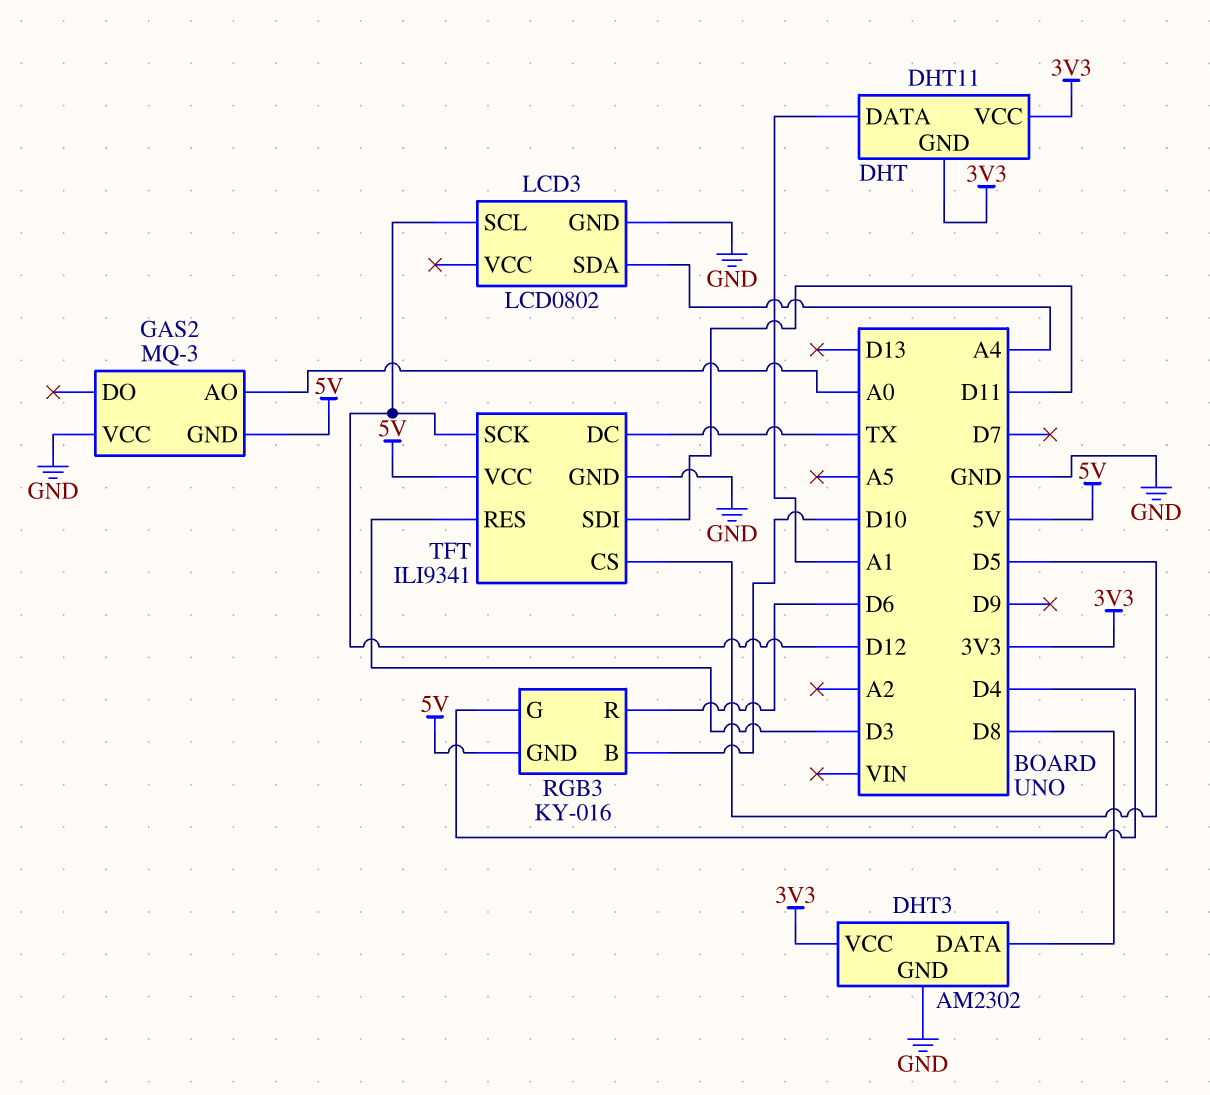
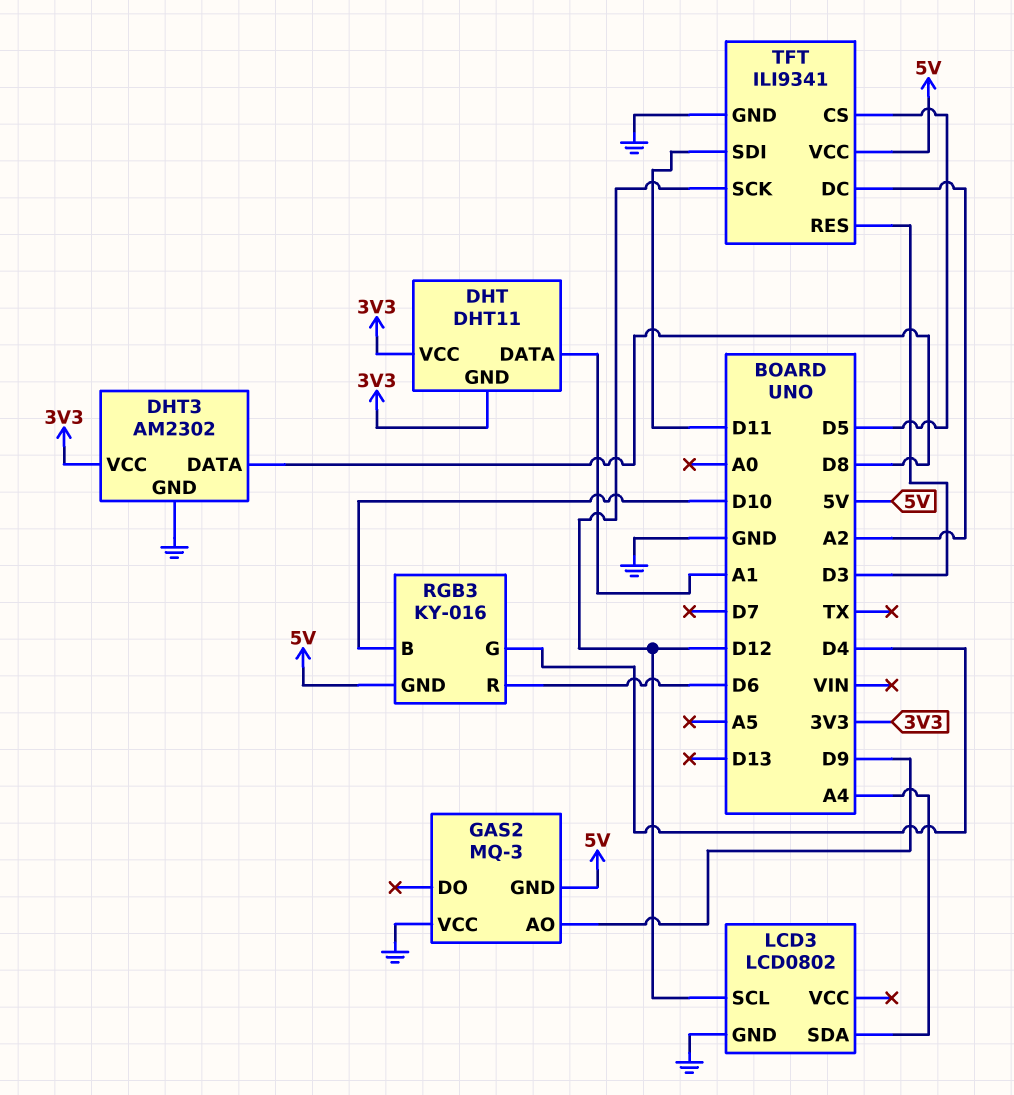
GAS2 pin AO: A0 -> D9
TFT pin DC: TX -> A2

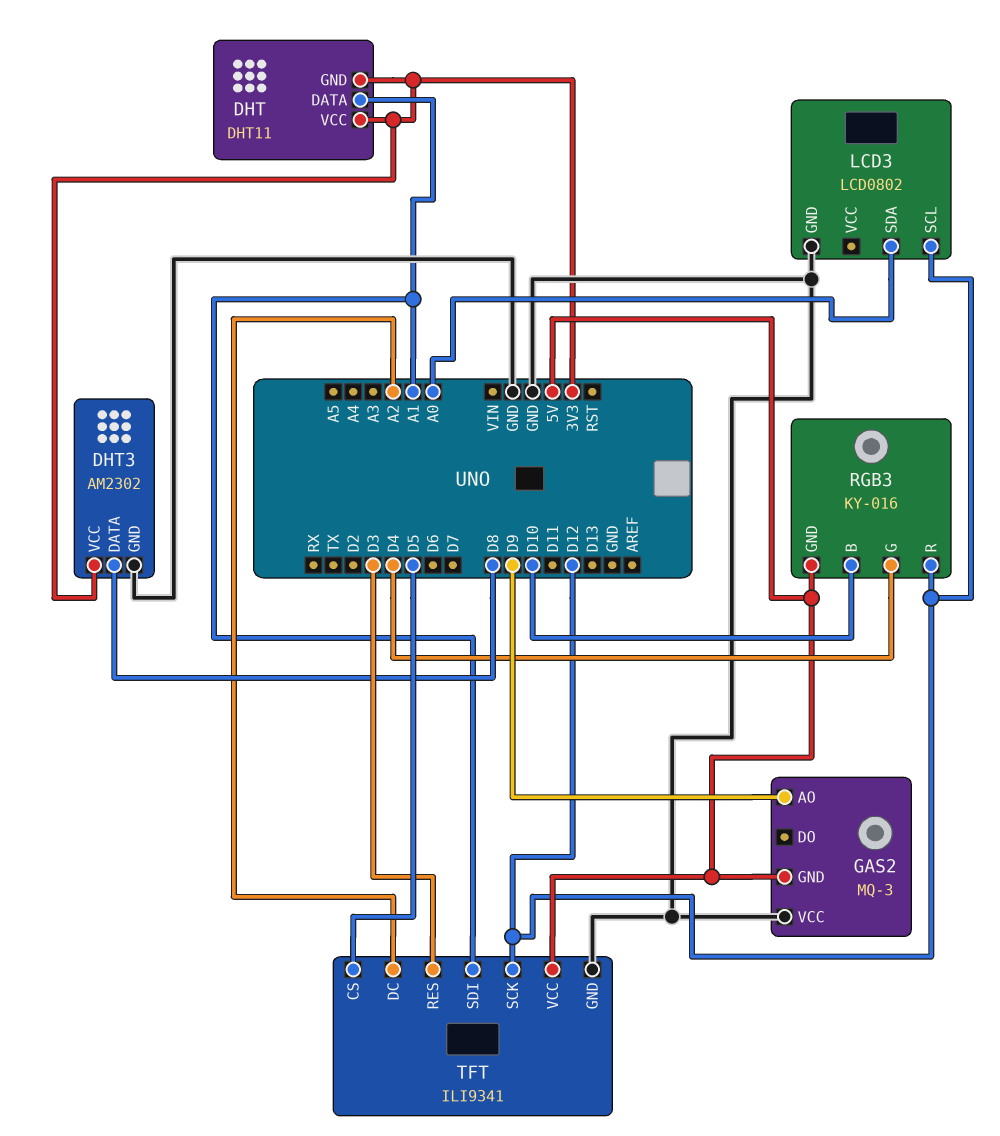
LCD3 pin SDA: A4 -> A0
RGB3 pin R: D6 -> D12
TFT pin SDI: D11 -> A1

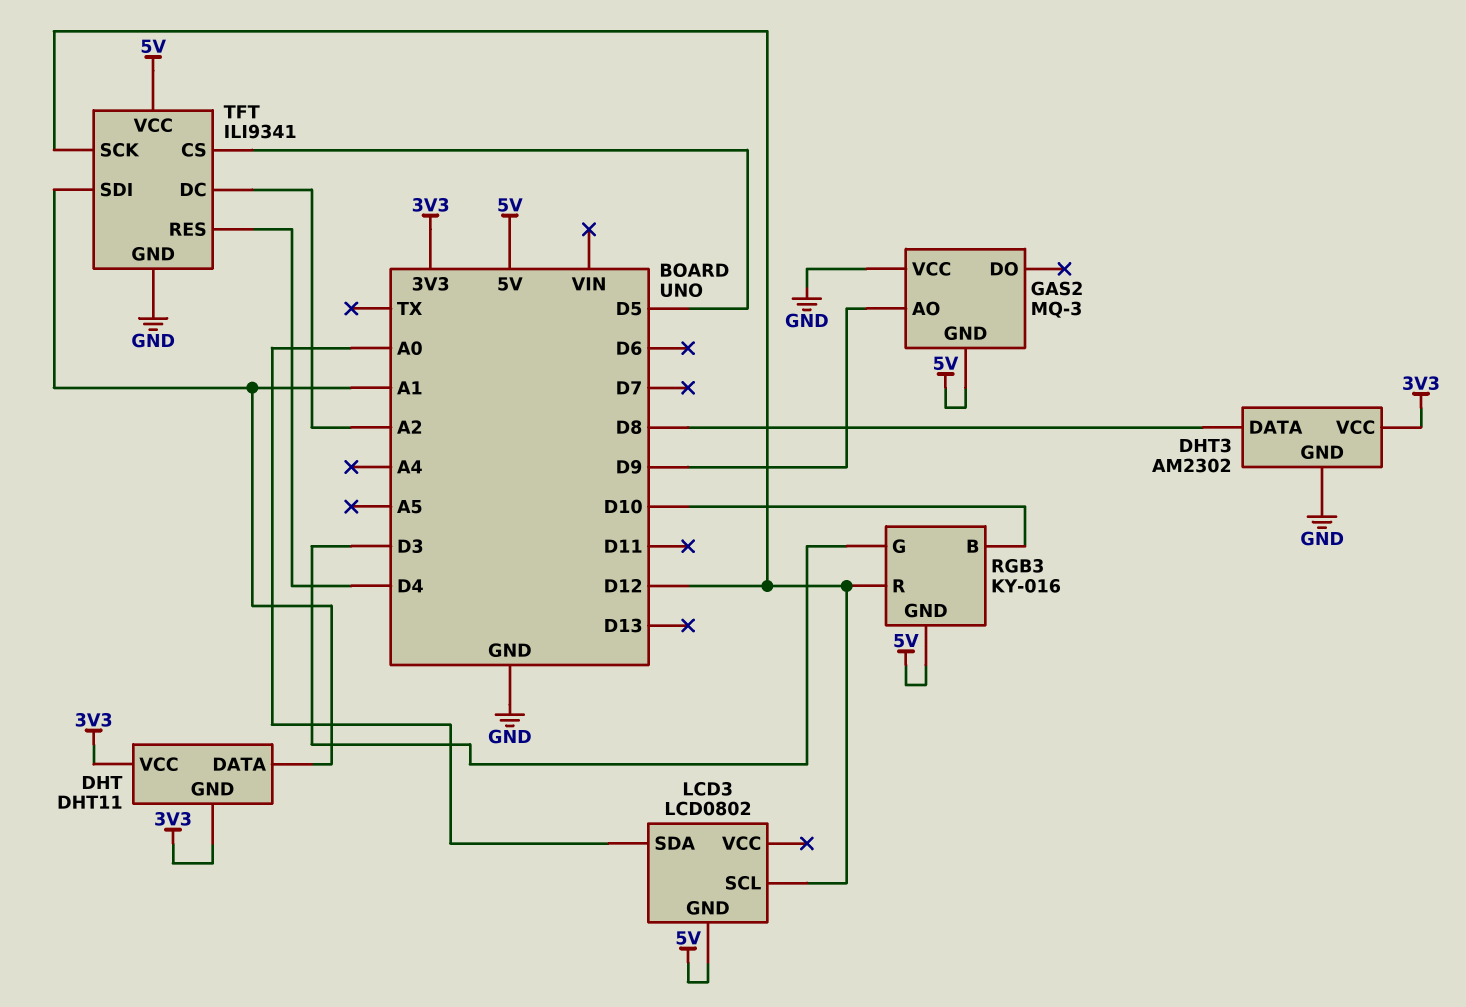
LCD3 pin GND: GND -> 5V
RGB3 pin G: D4 -> D3
TFT pin RES: D3 -> D4

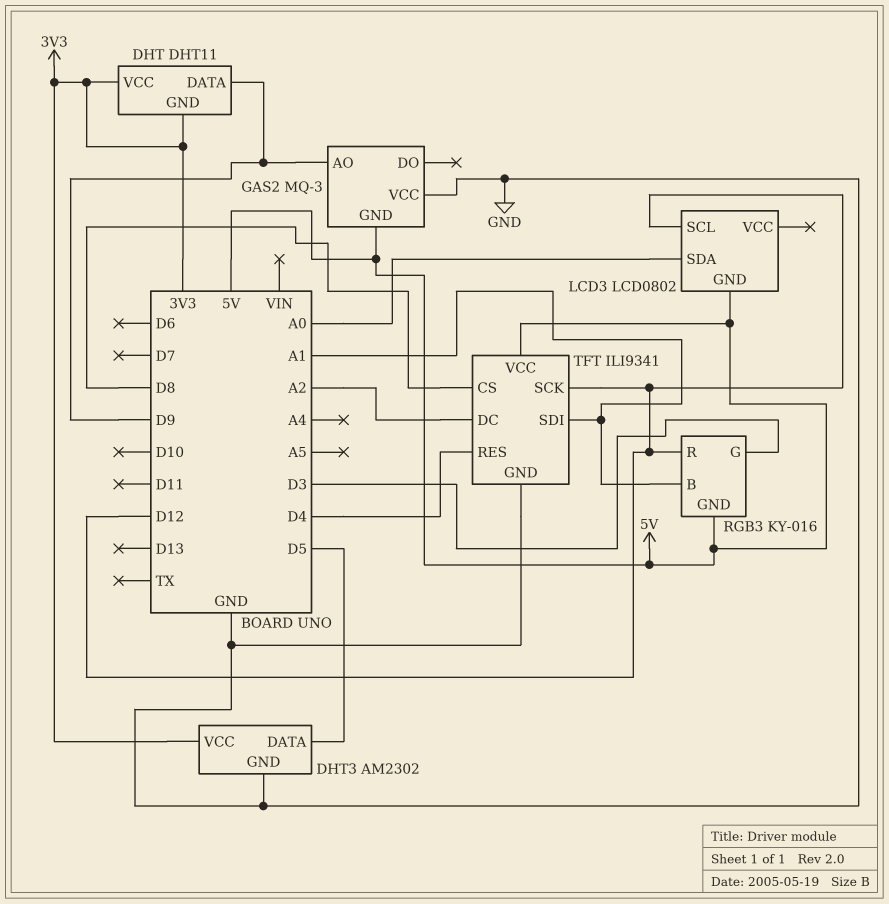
DHT pin DATA: A1 -> D9
DHT3 pin DATA: D8 -> D5
RGB3 pin B: D10 -> A1
TFT pin CS: D5 -> D8

